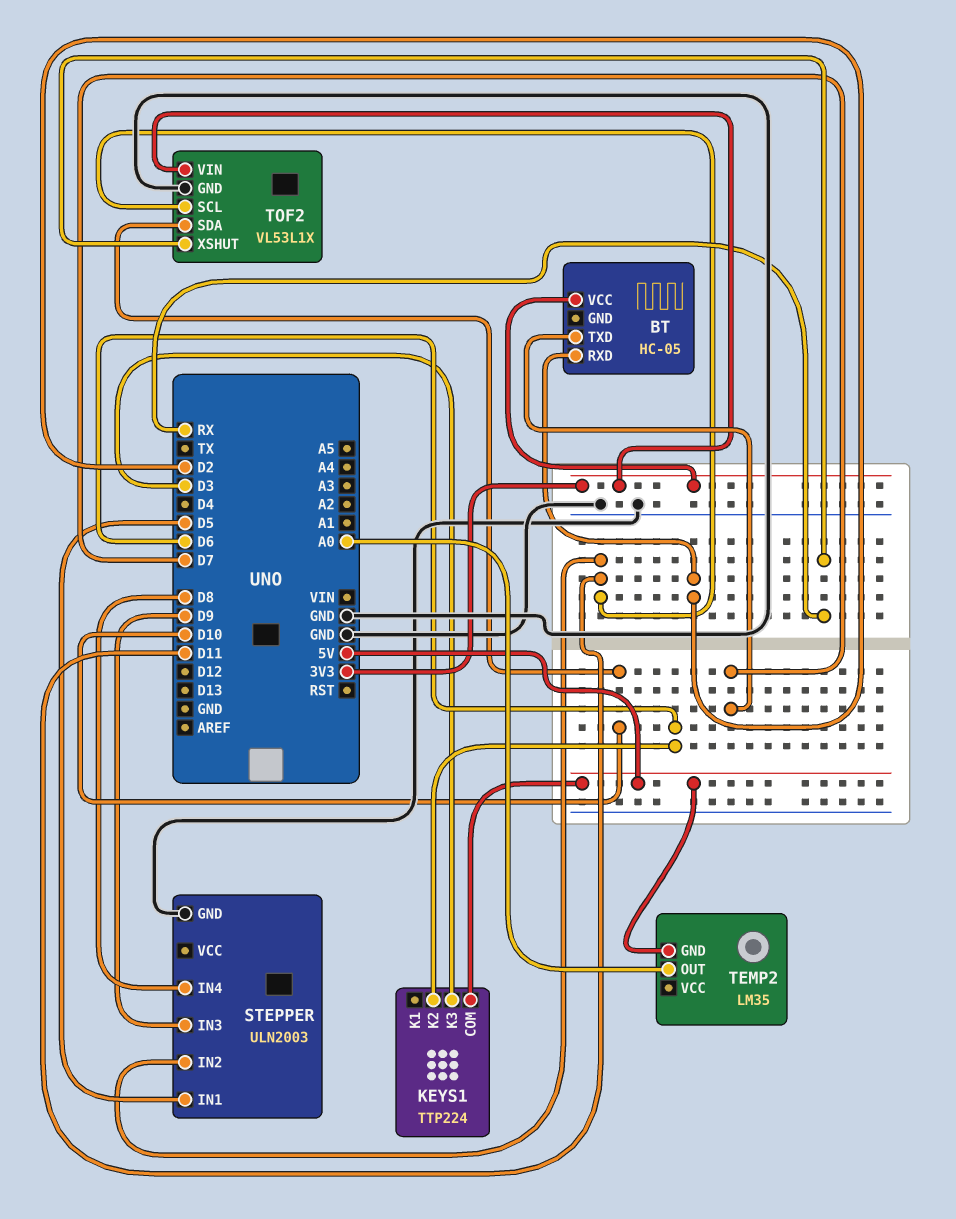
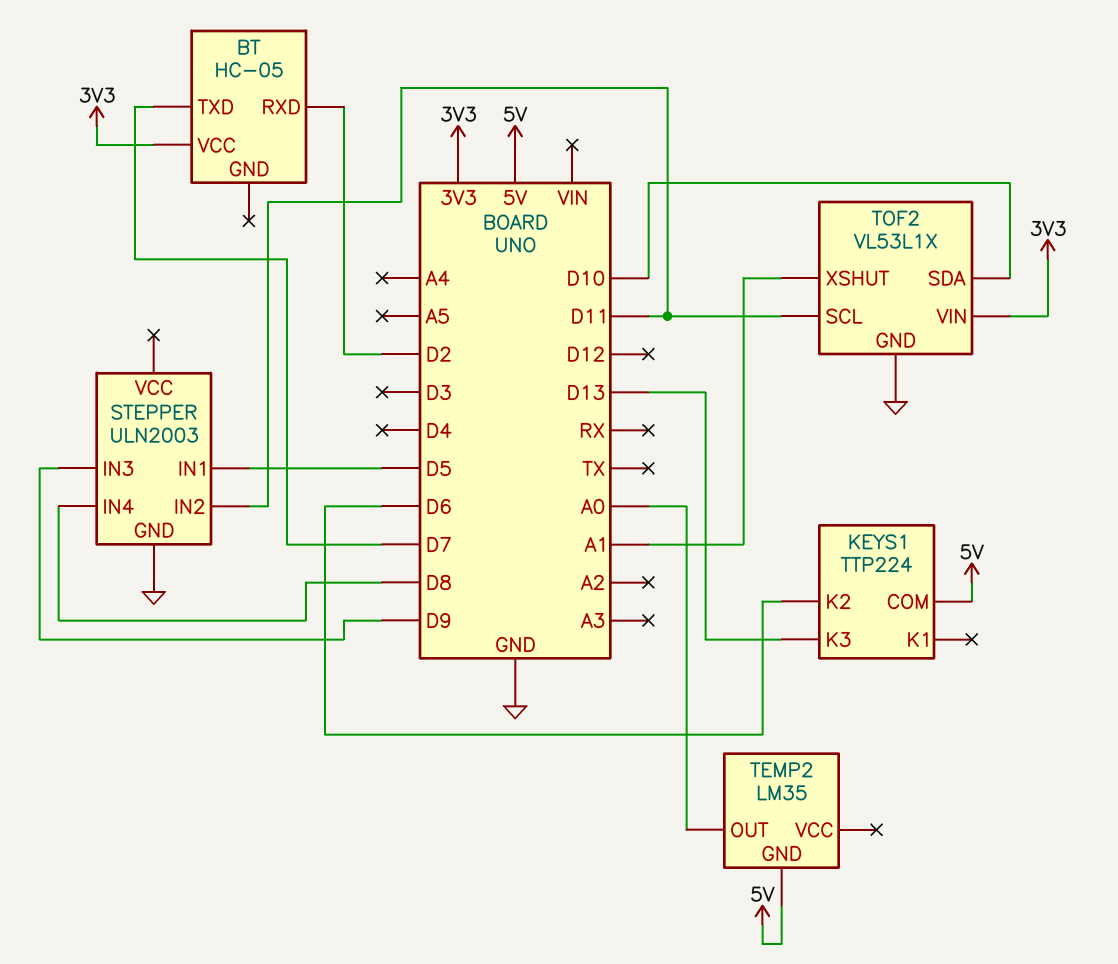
KEYS1 pin K3: D3 -> D13
TOF2 pin XSHUT: RX -> A1

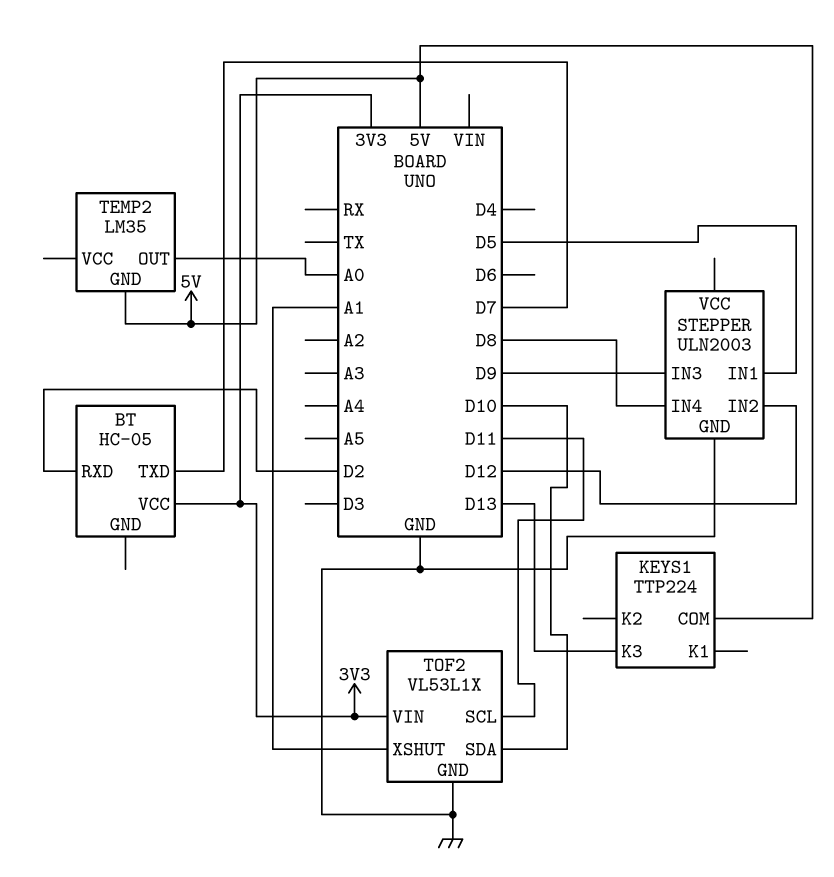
KEYS1 pin K2: D6 -> none
STEPPER pin IN2: D11 -> D12

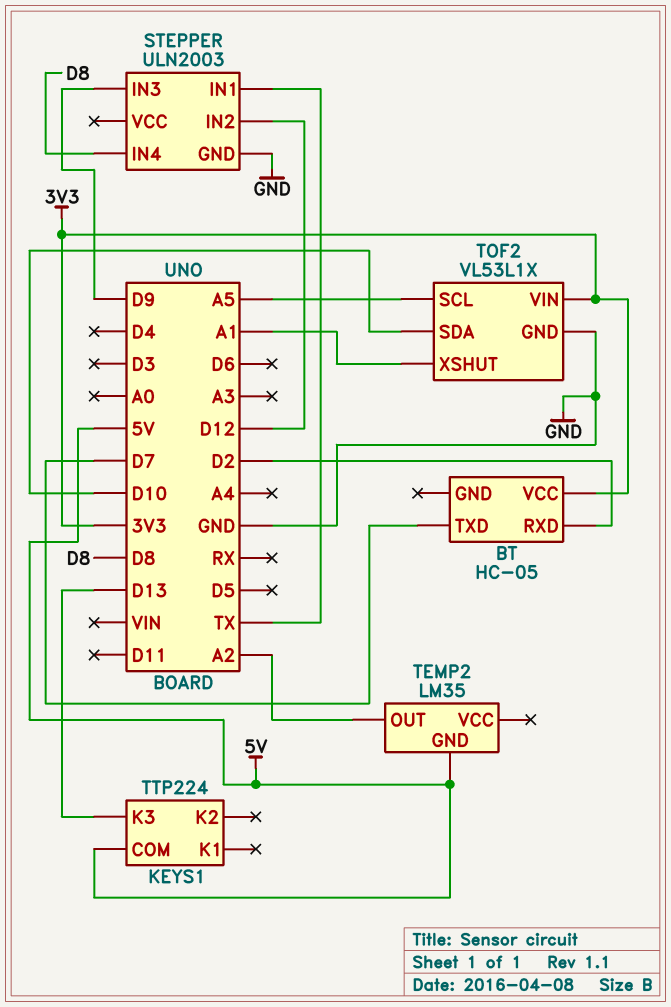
STEPPER pin IN1: D5 -> TX
TEMP2 pin OUT: A0 -> A2
TOF2 pin SCL: D11 -> A5

